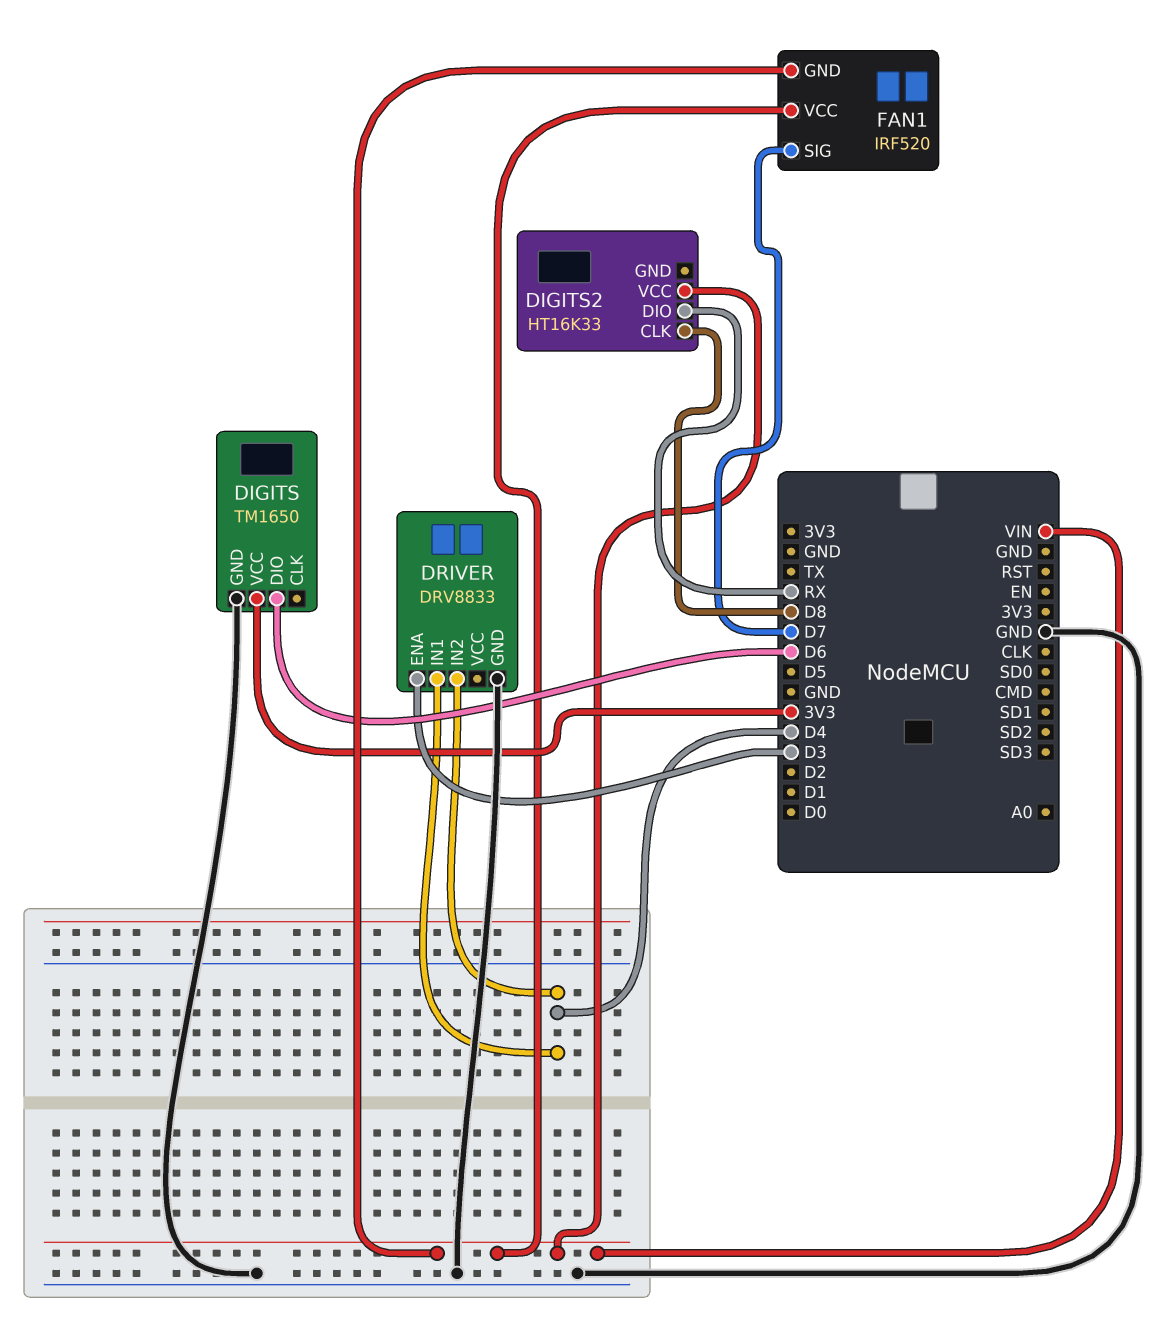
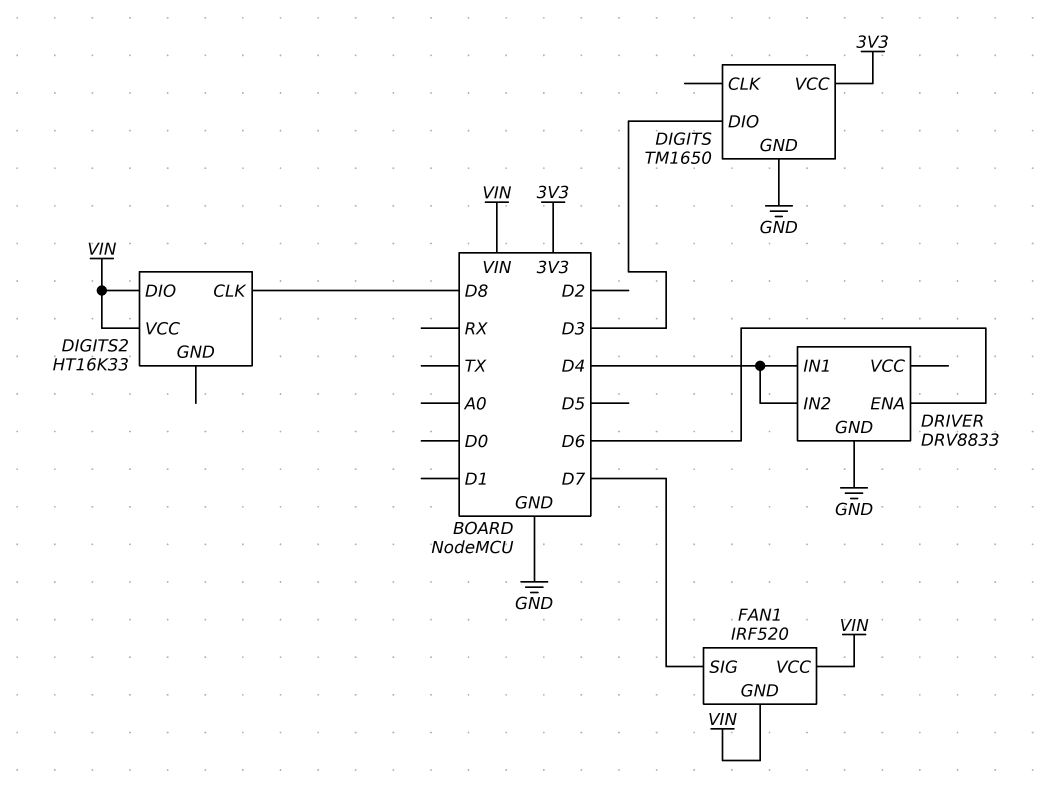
DIGITS pin DIO: D6 -> D3
DIGITS2 pin DIO: RX -> VIN
DRIVER pin ENA: D3 -> D6

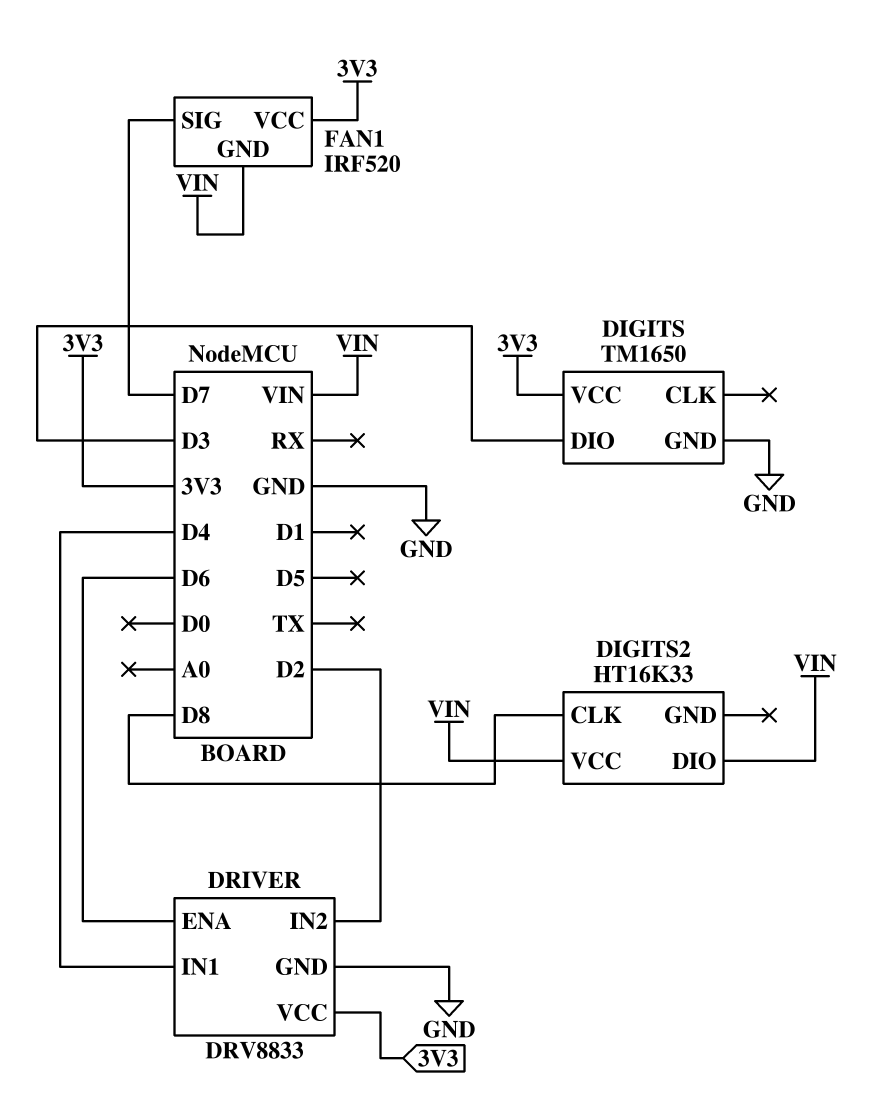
DRIVER pin IN2: D4 -> D2
DRIVER pin VCC: none -> 3V3
FAN1 pin VCC: VIN -> 3V3

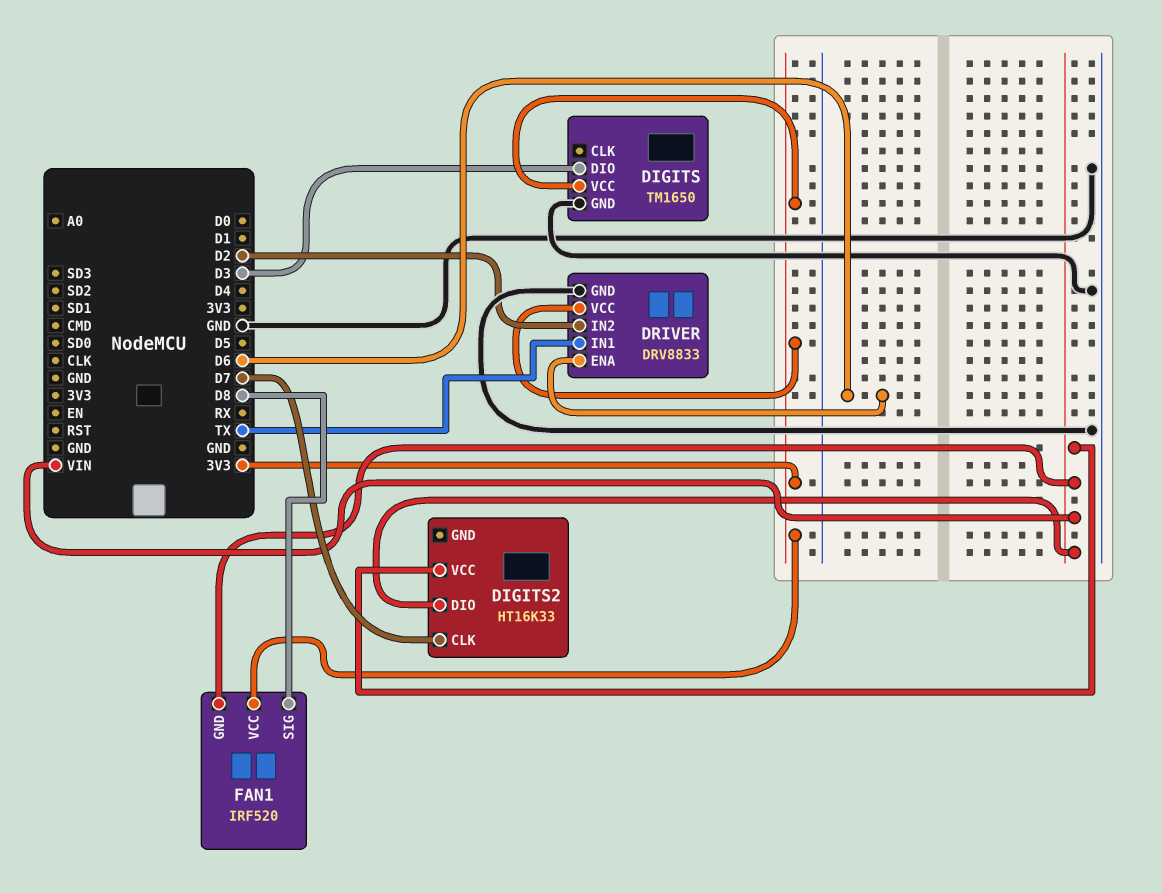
DIGITS2 pin CLK: D8 -> D7
DRIVER pin IN1: D4 -> TX
FAN1 pin SIG: D7 -> D8

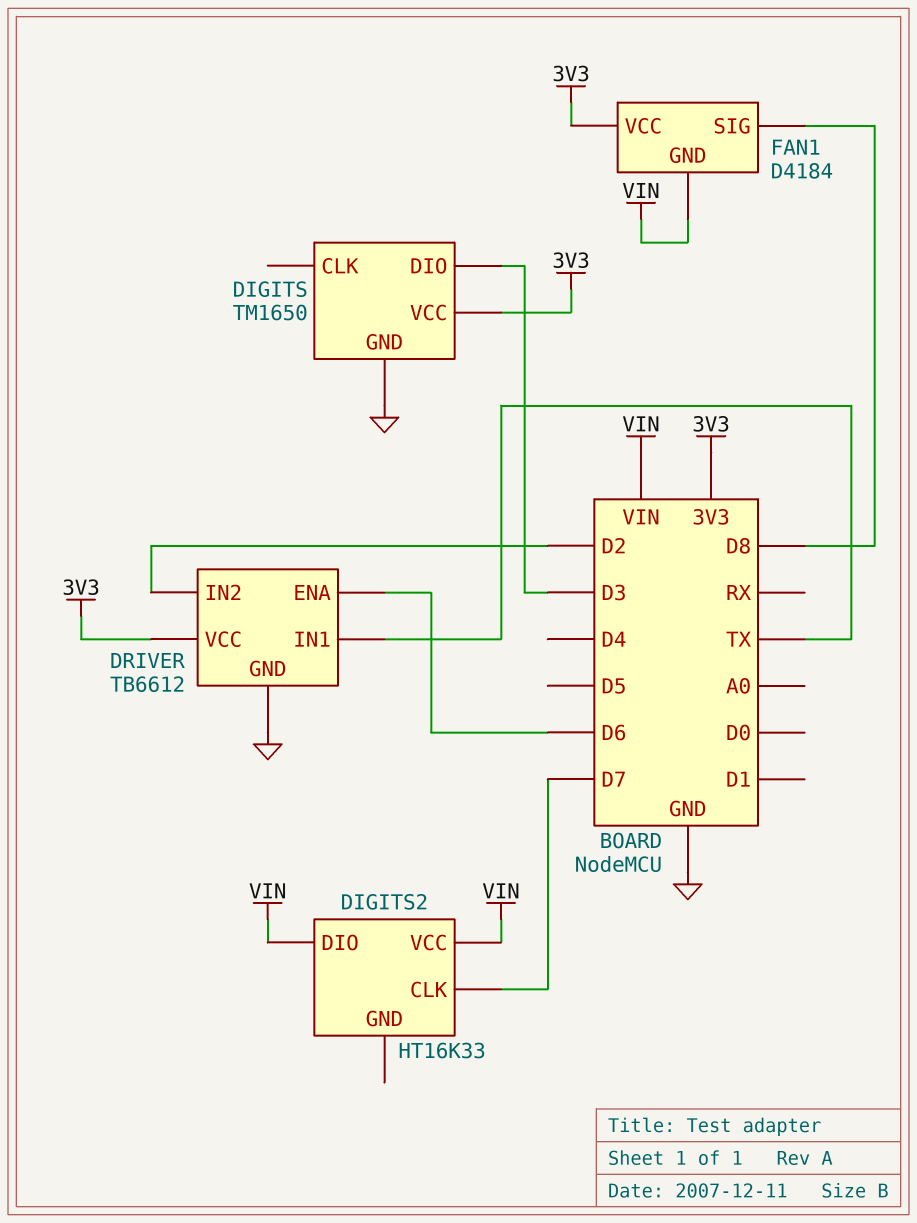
DRIVER: DRV8833 -> TB6612
FAN1: IRF520 -> D4184

